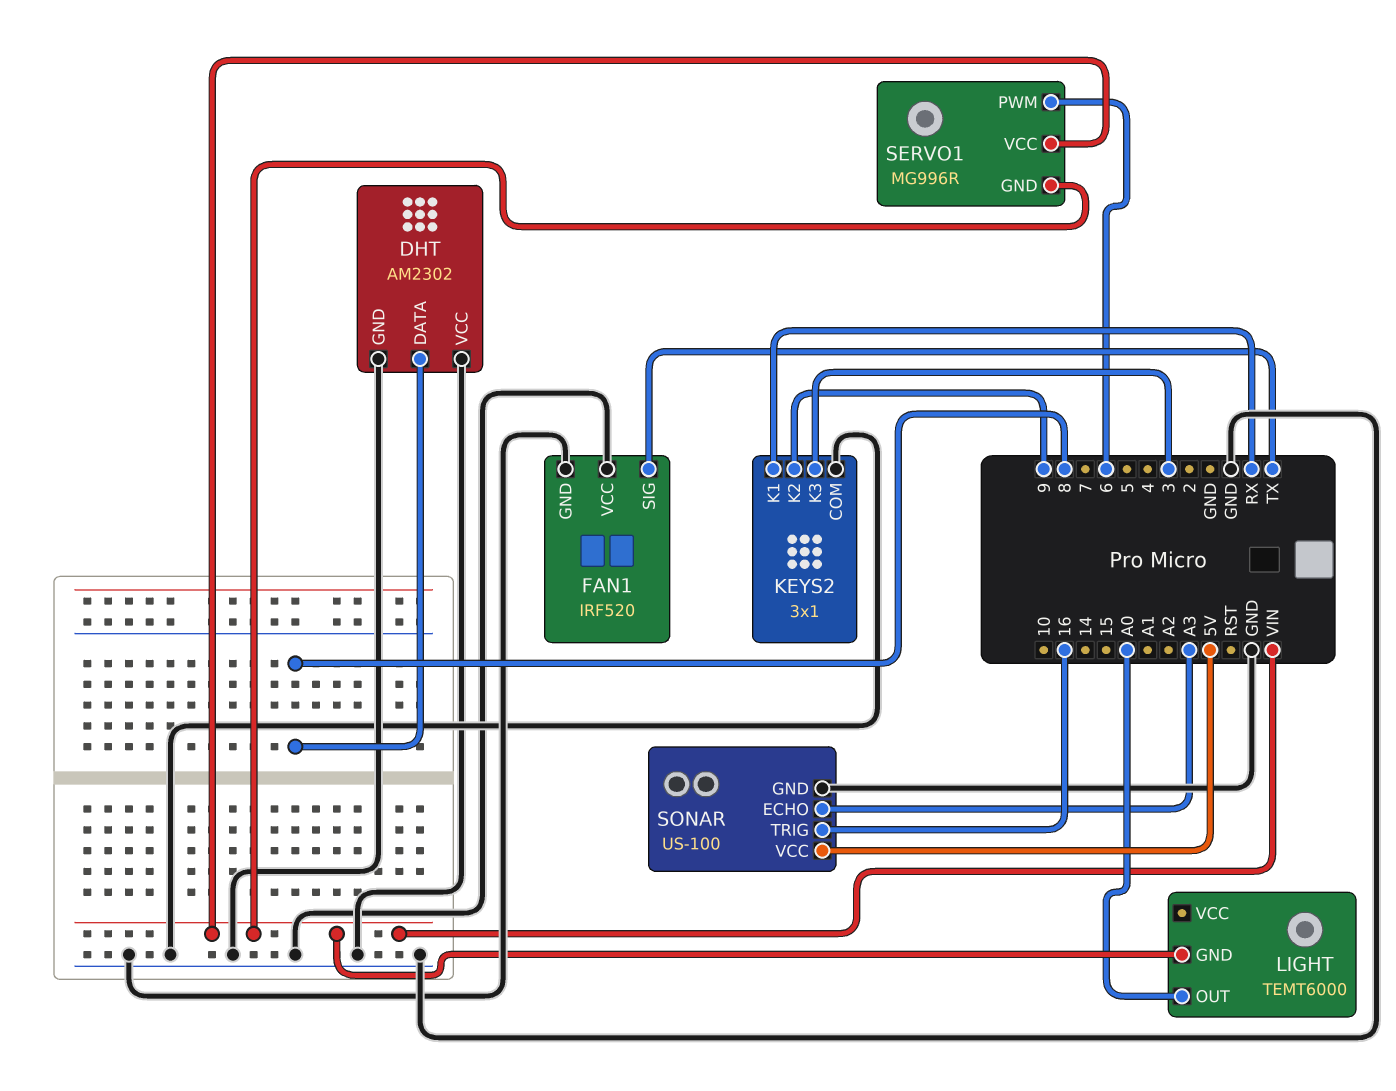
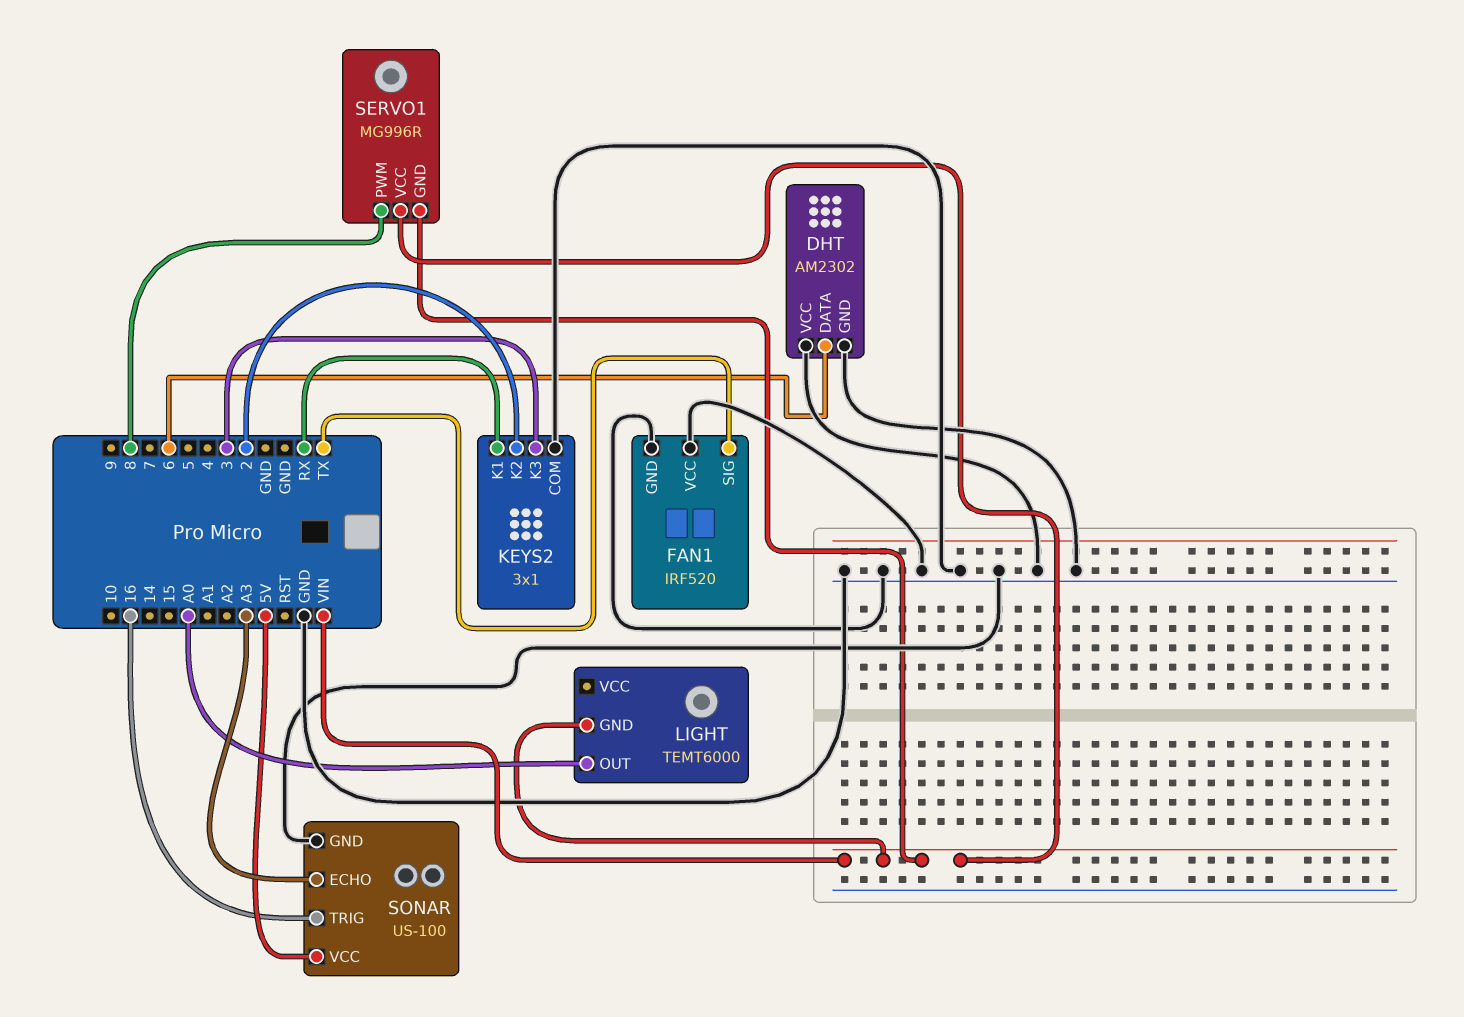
DHT pin DATA: 8 -> 6
KEYS2 pin K2: 9 -> 2
SERVO1 pin PWM: 6 -> 8

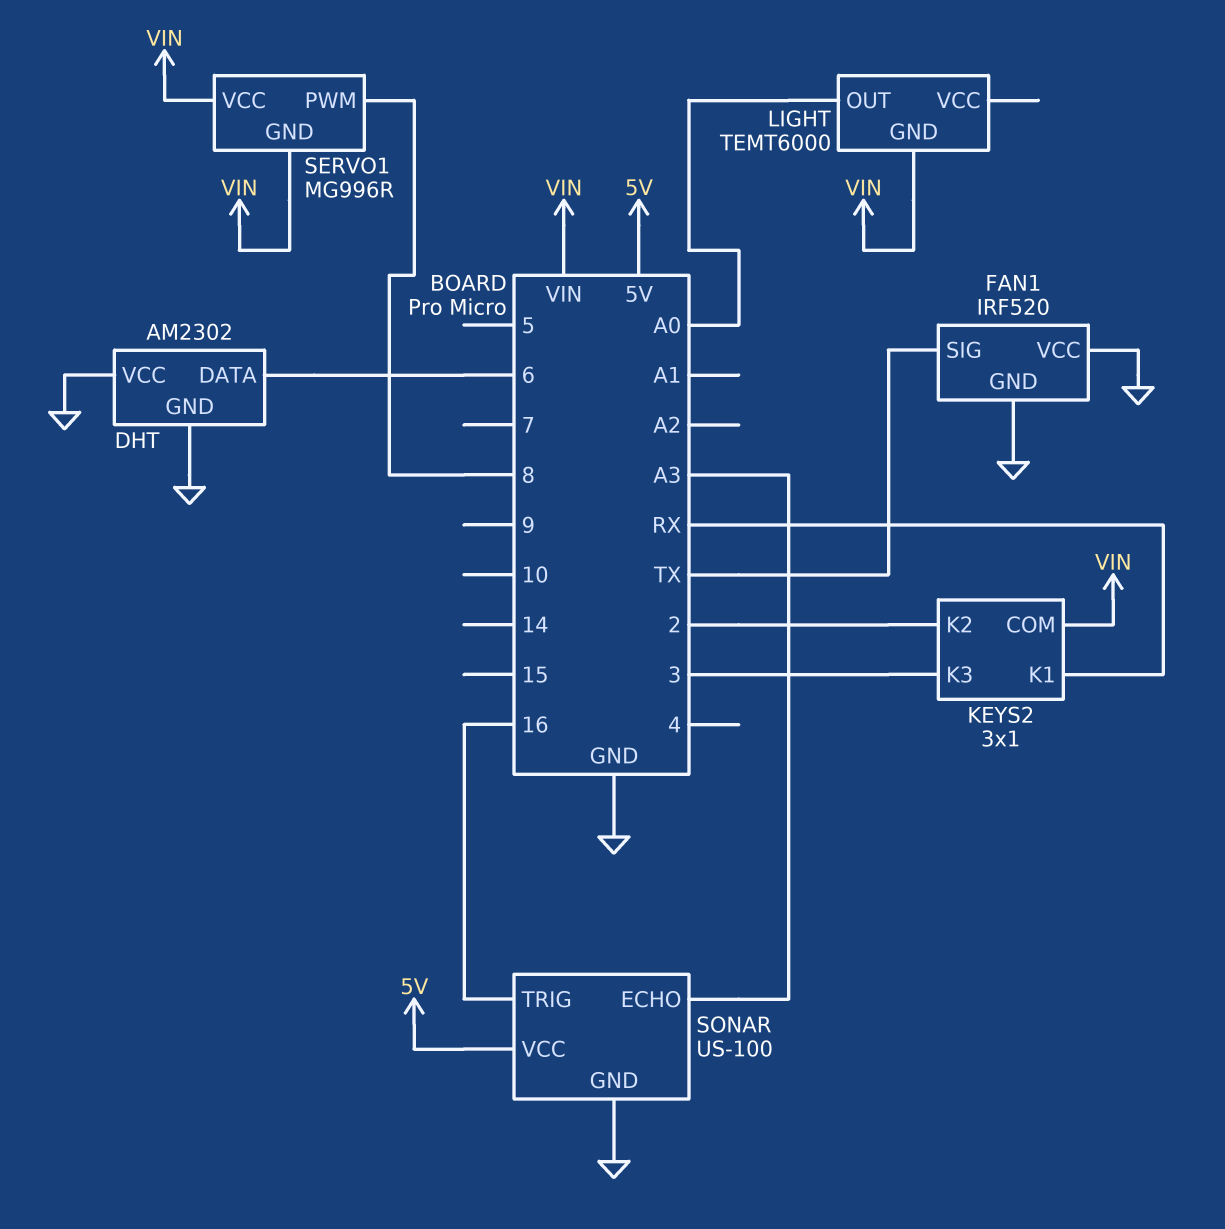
KEYS2 pin COM: GND -> VIN

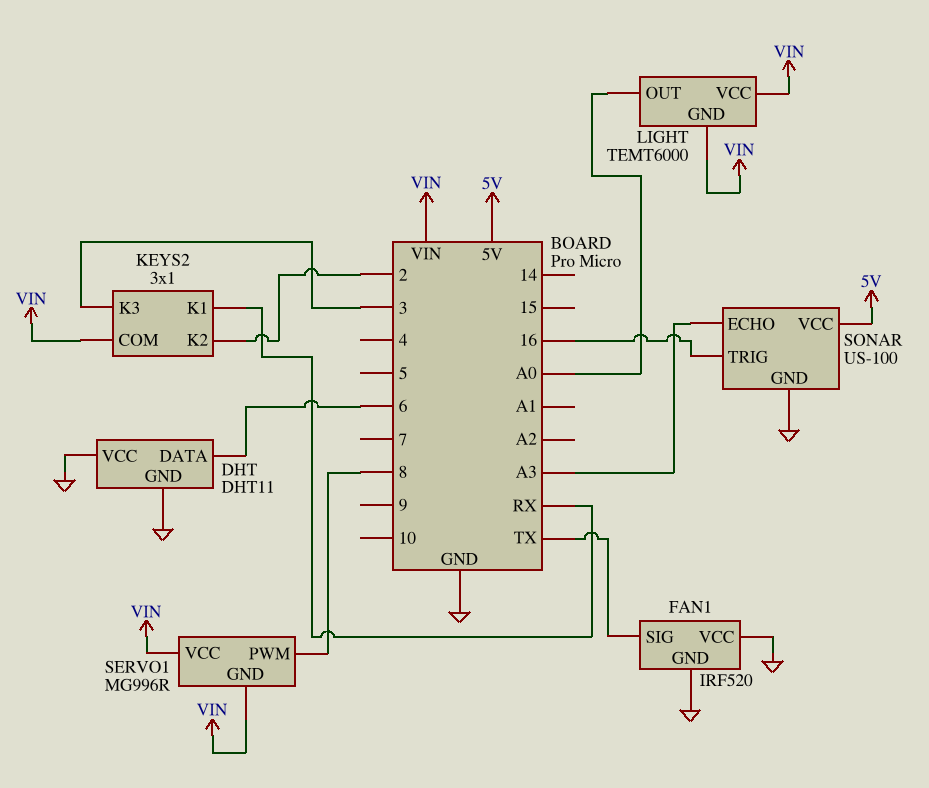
DHT: AM2302 -> DHT11
LIGHT pin VCC: none -> VIN

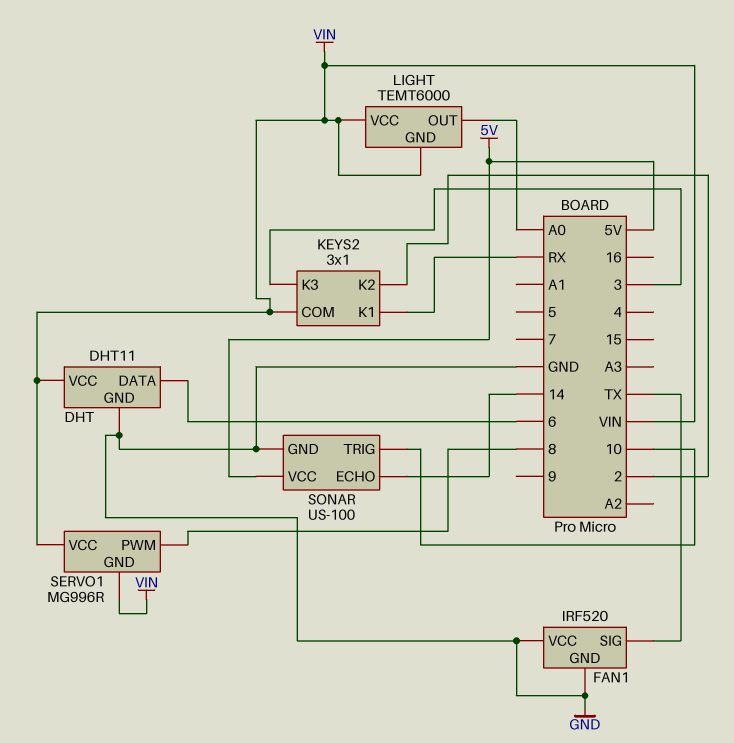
DHT pin VCC: GND -> VIN
SONAR pin ECHO: A3 -> 14
SONAR pin TRIG: 16 -> 10

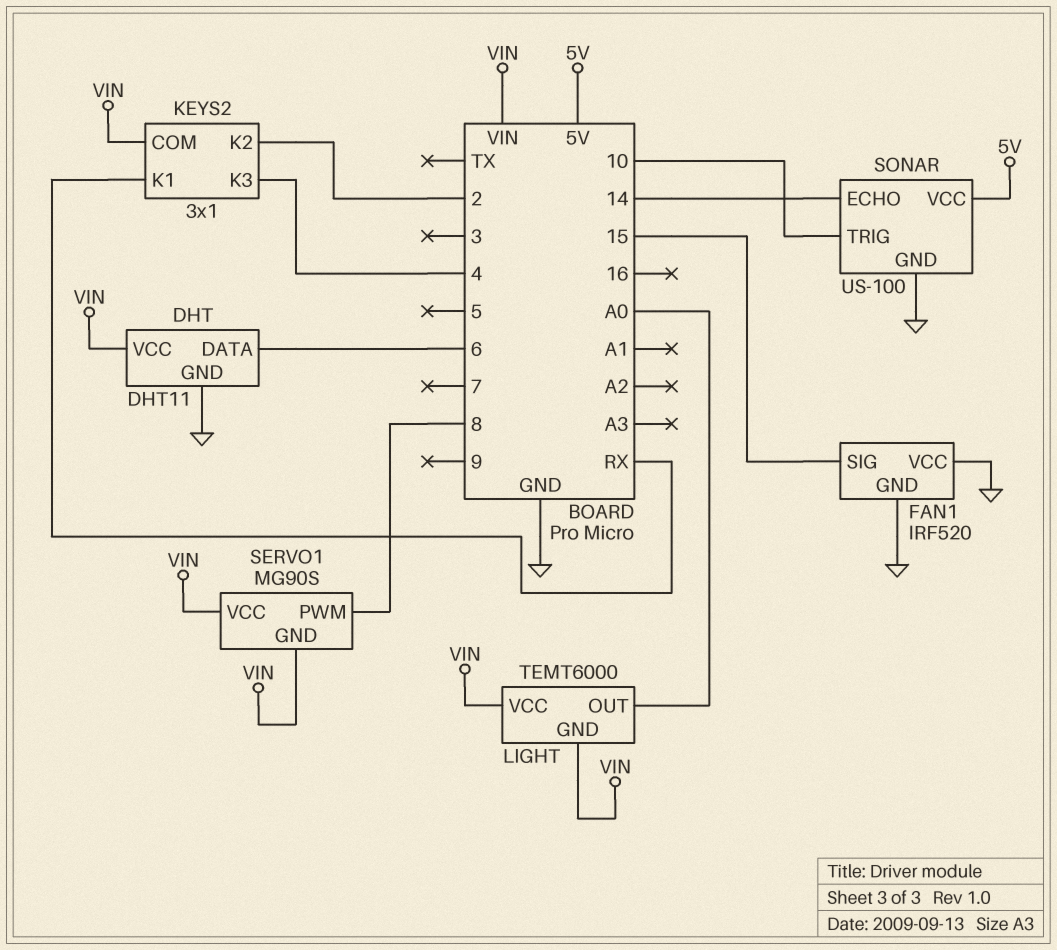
FAN1 pin SIG: TX -> 15
KEYS2 pin K3: 3 -> 4
SERVO1: MG996R -> MG90S

